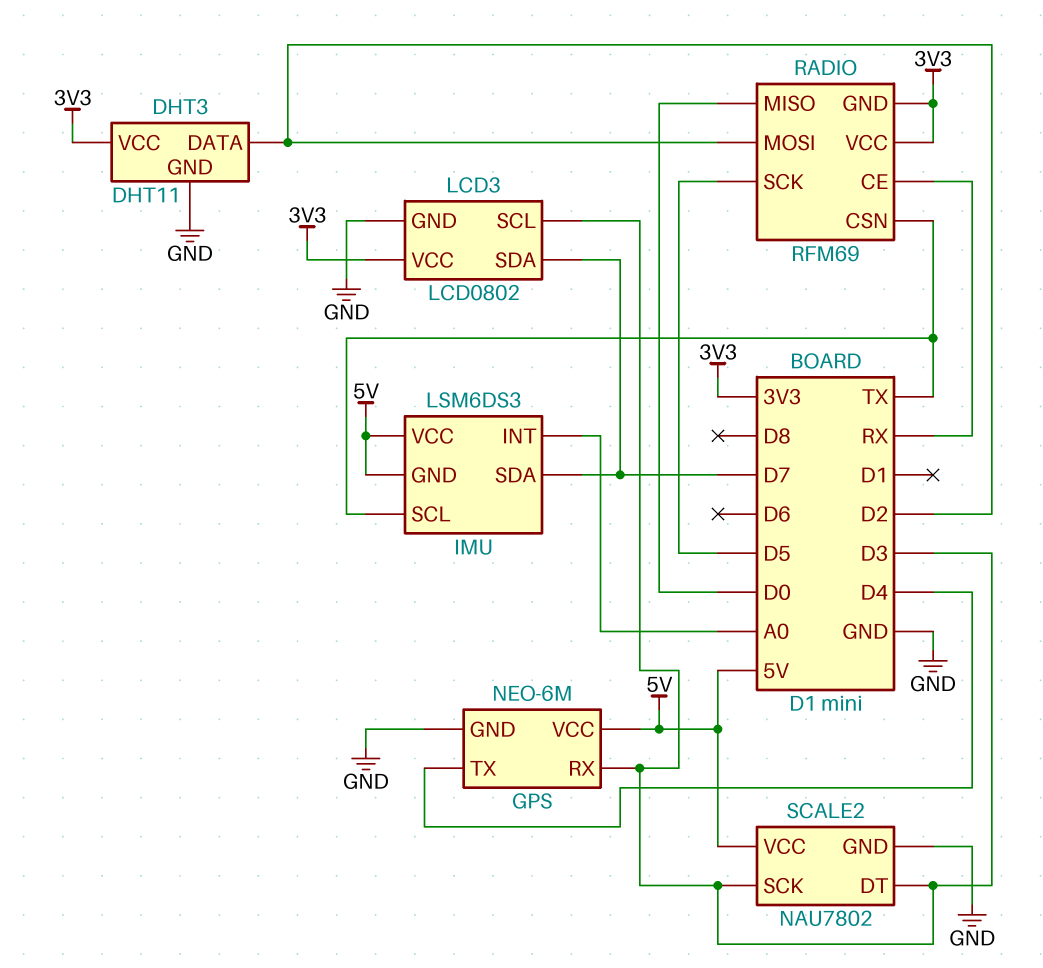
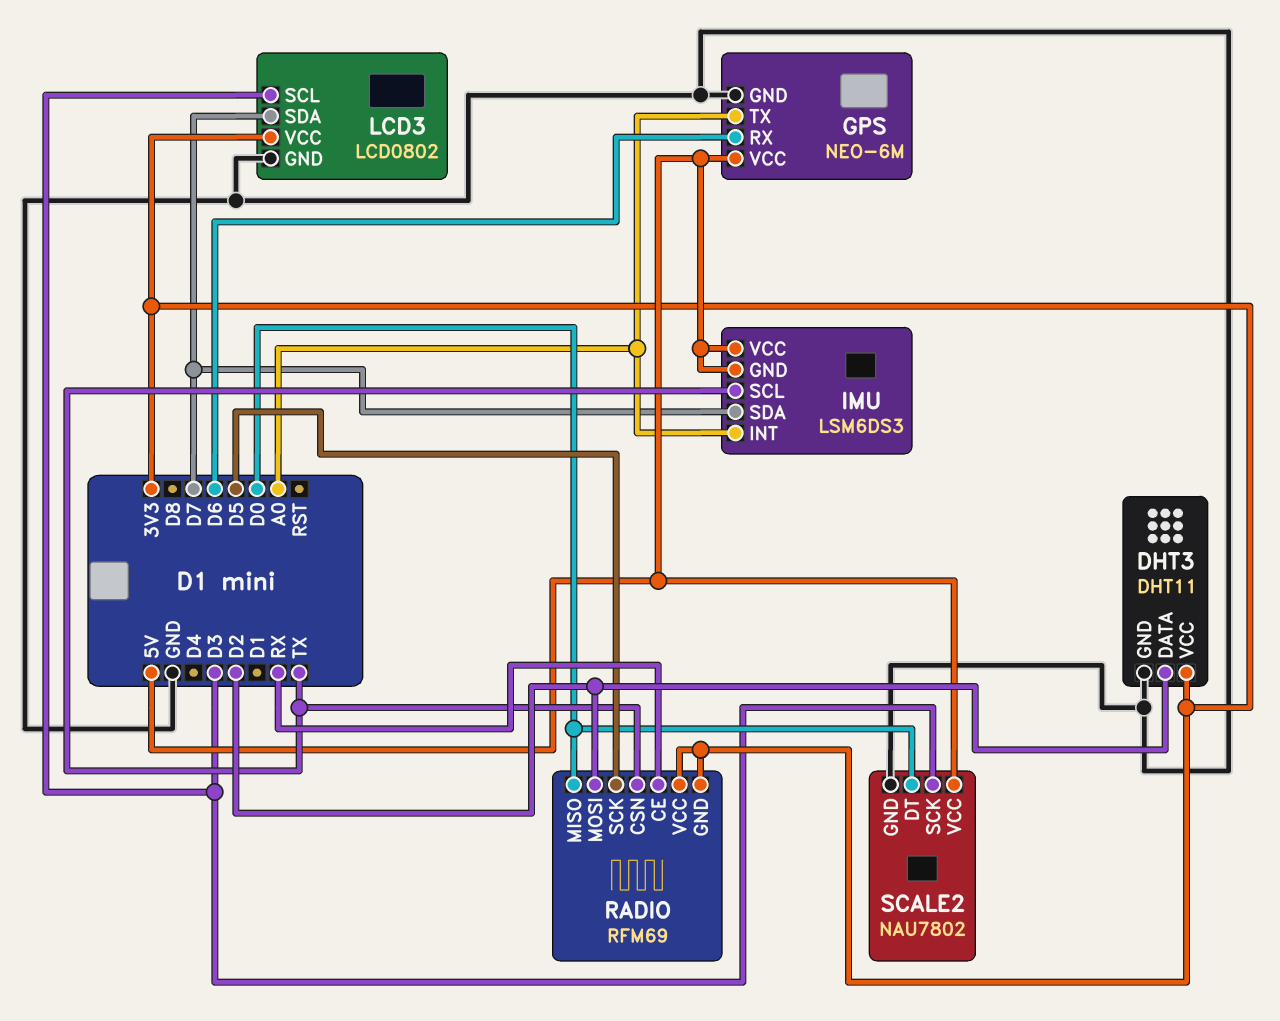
GPS pin RX: D3 -> D6
GPS pin TX: D4 -> A0
SCALE2 pin DT: D3 -> D0

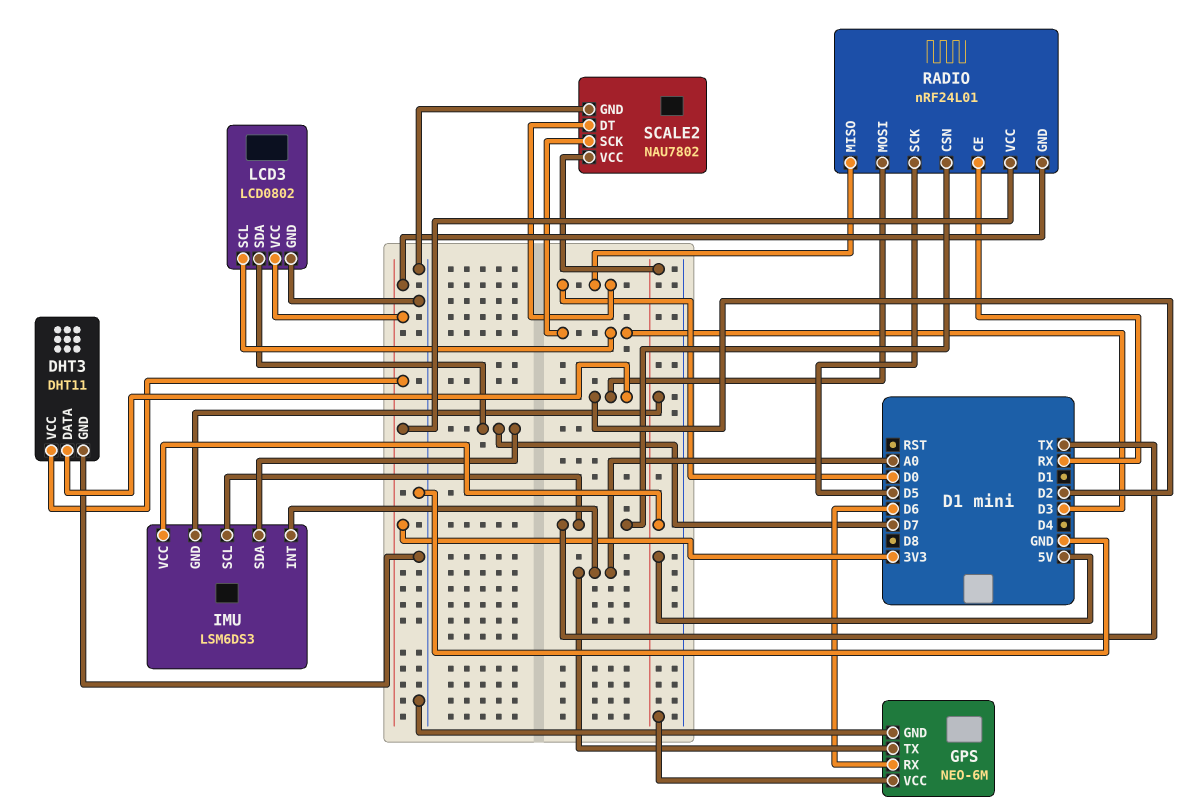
RADIO: RFM69 -> nRF24L01

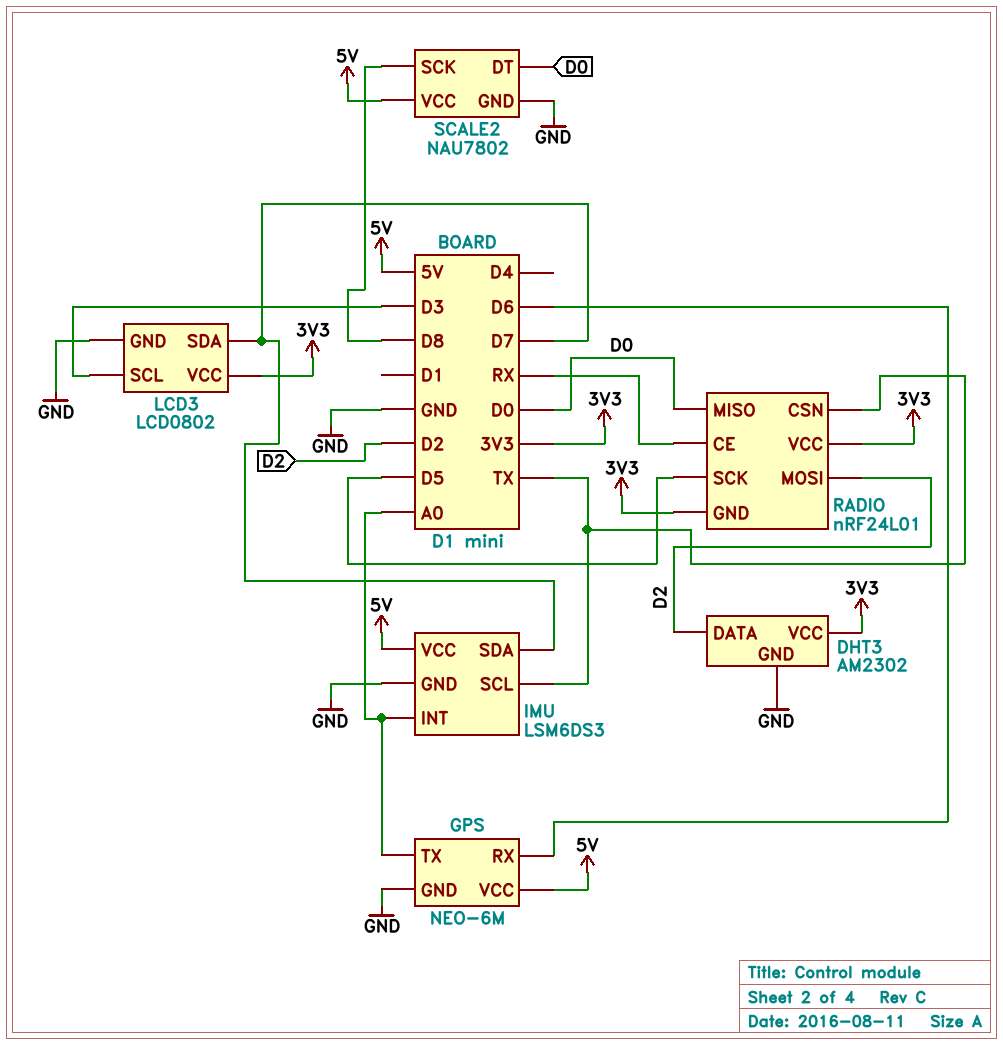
DHT3: DHT11 -> AM2302
IMU pin GND: 5V -> GND
SCALE2 pin SCK: D3 -> D8

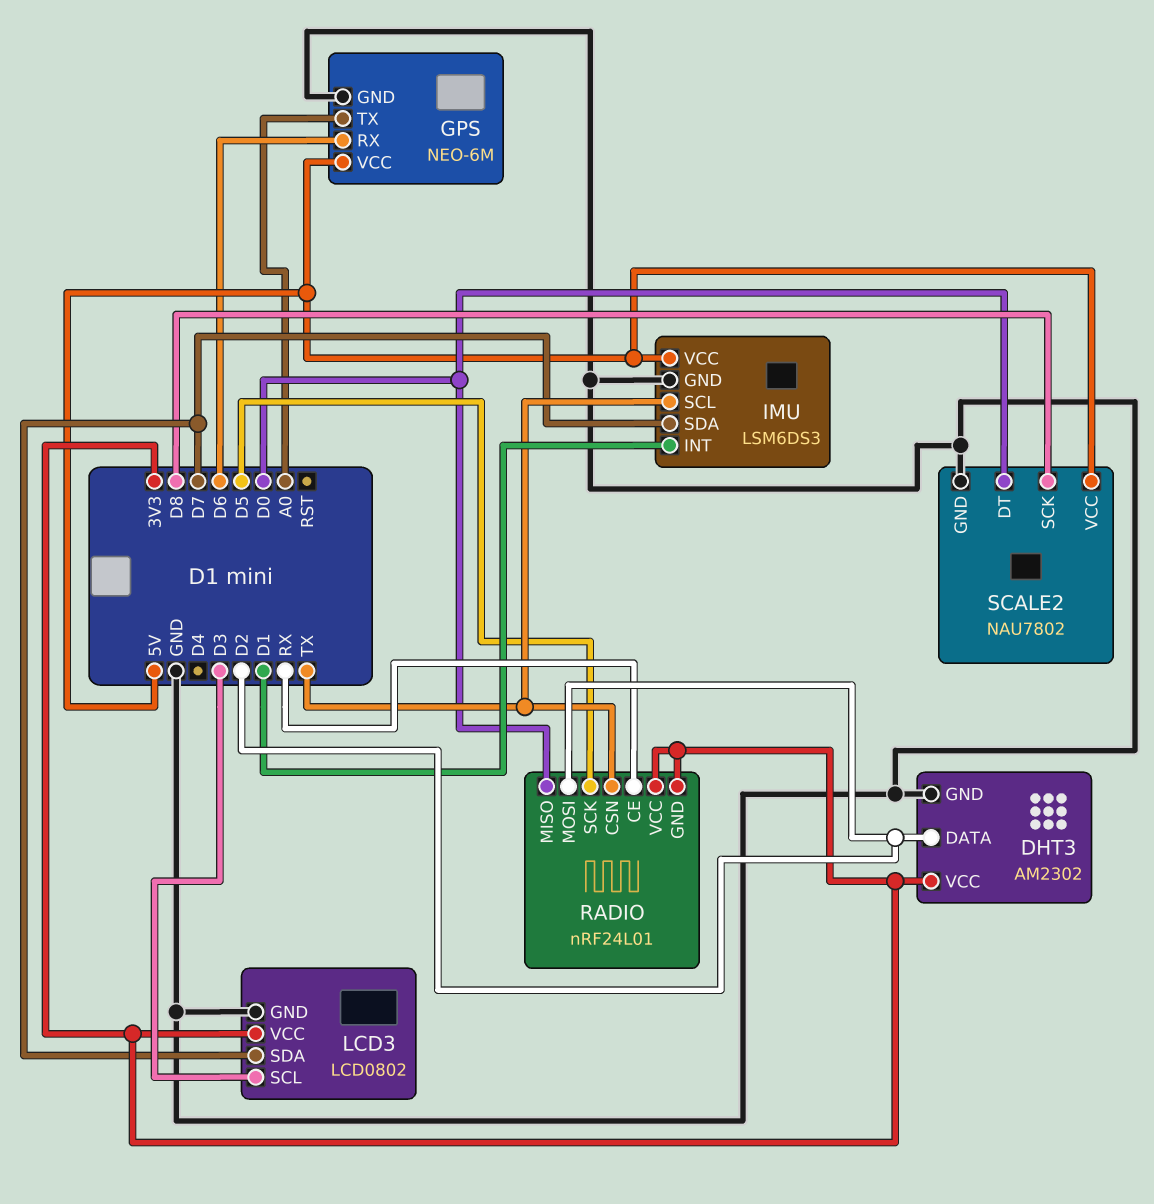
IMU pin INT: A0 -> D1

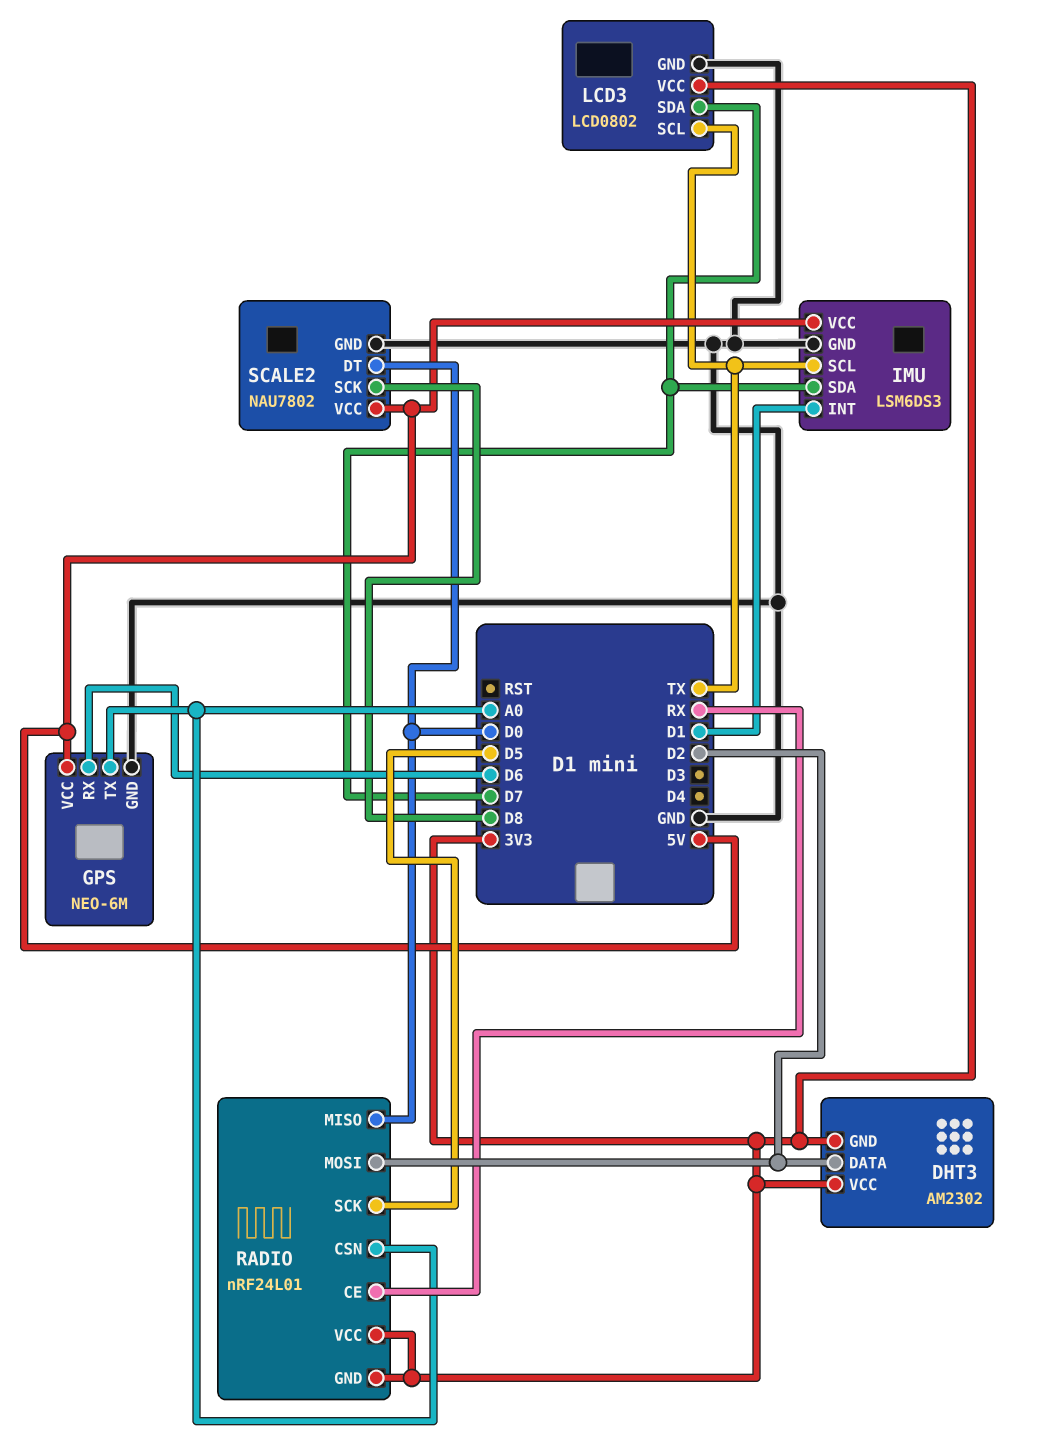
DHT3 pin GND: GND -> 3V3
LCD3 pin SCL: D3 -> TX
RADIO pin CSN: TX -> A0

